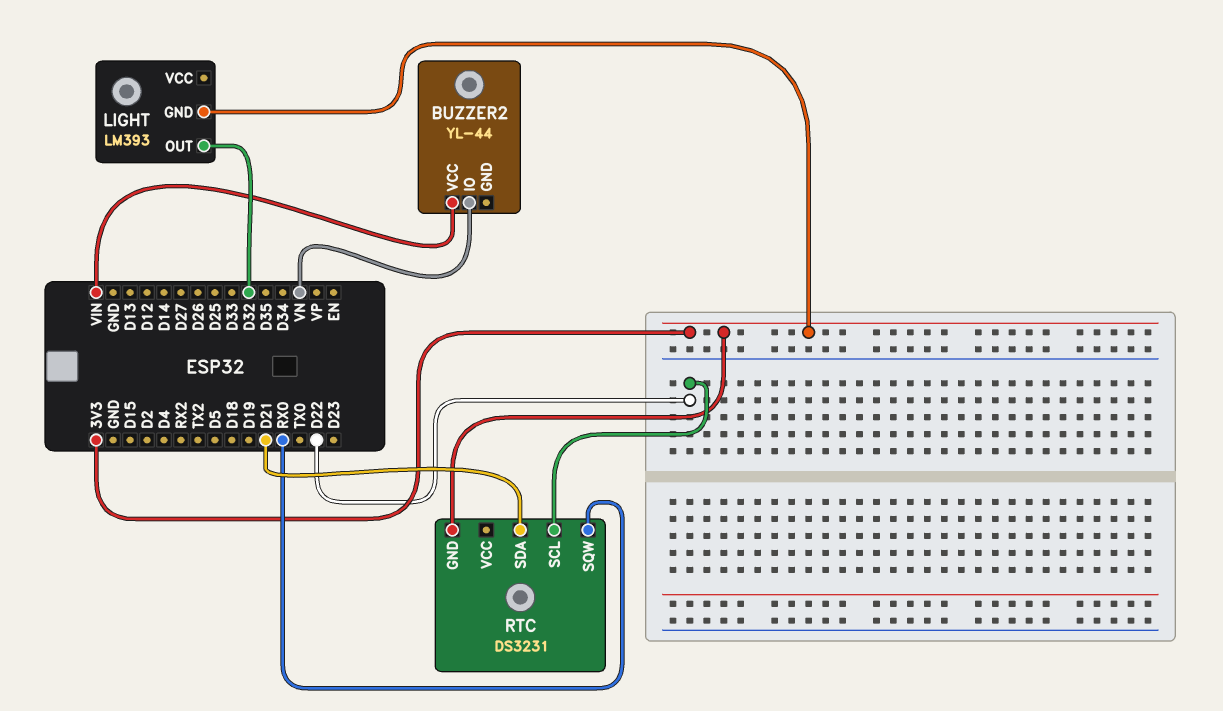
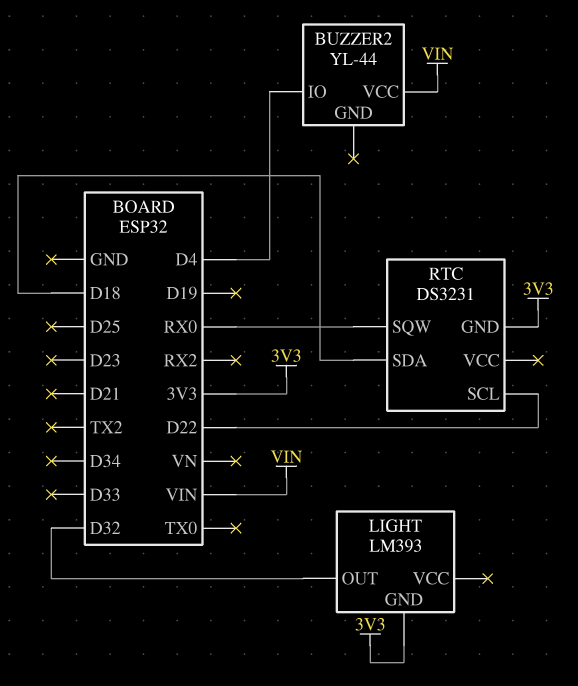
BUZZER2 pin IO: VN -> D4
RTC pin SDA: D21 -> D18

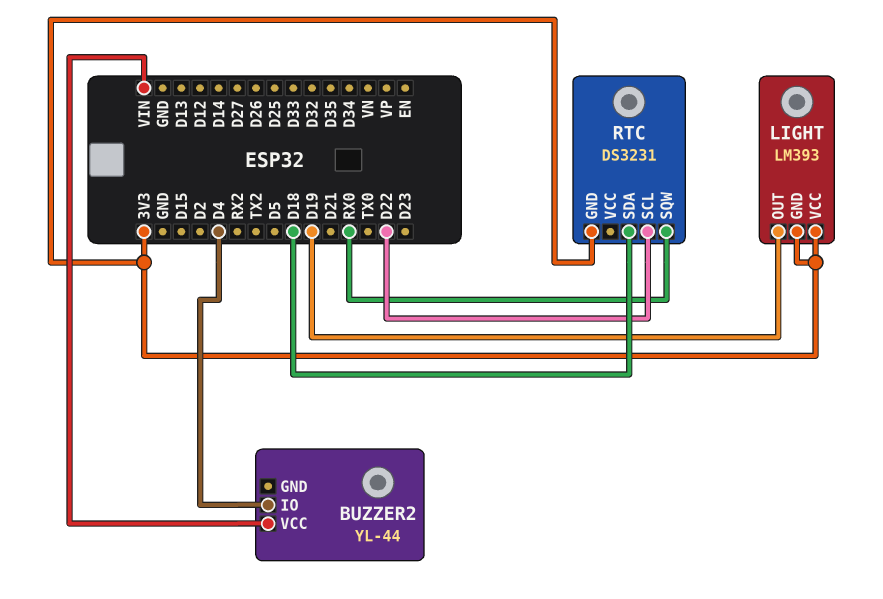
LIGHT pin OUT: D32 -> D19
LIGHT pin VCC: none -> 3V3

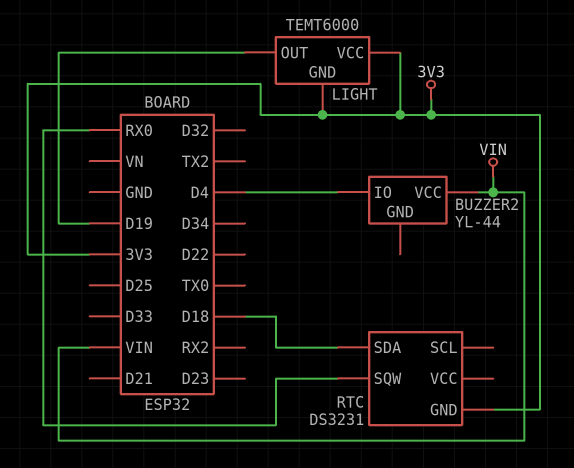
LIGHT: LM393 -> TEMT6000
RTC pin SCL: D22 -> none

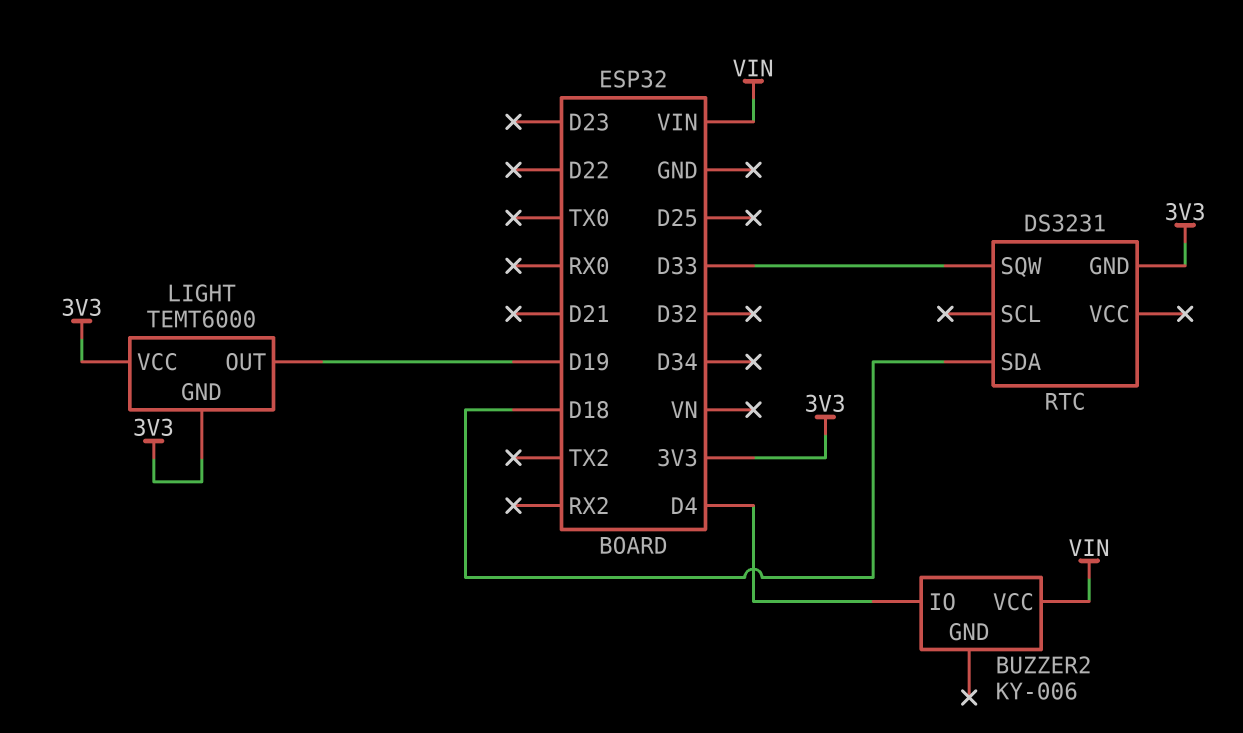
BUZZER2: YL-44 -> KY-006
RTC pin SQW: RX0 -> D33

